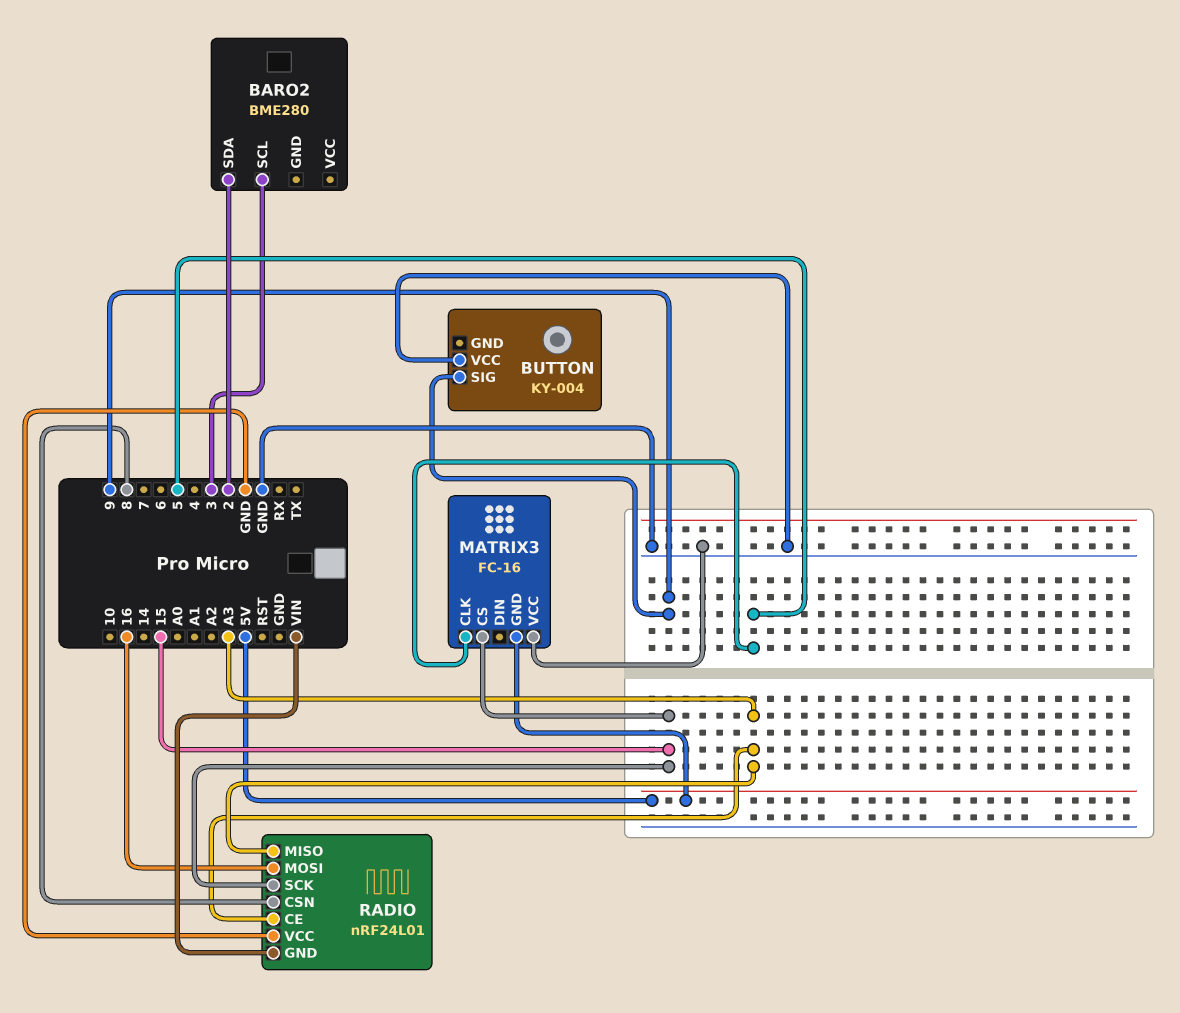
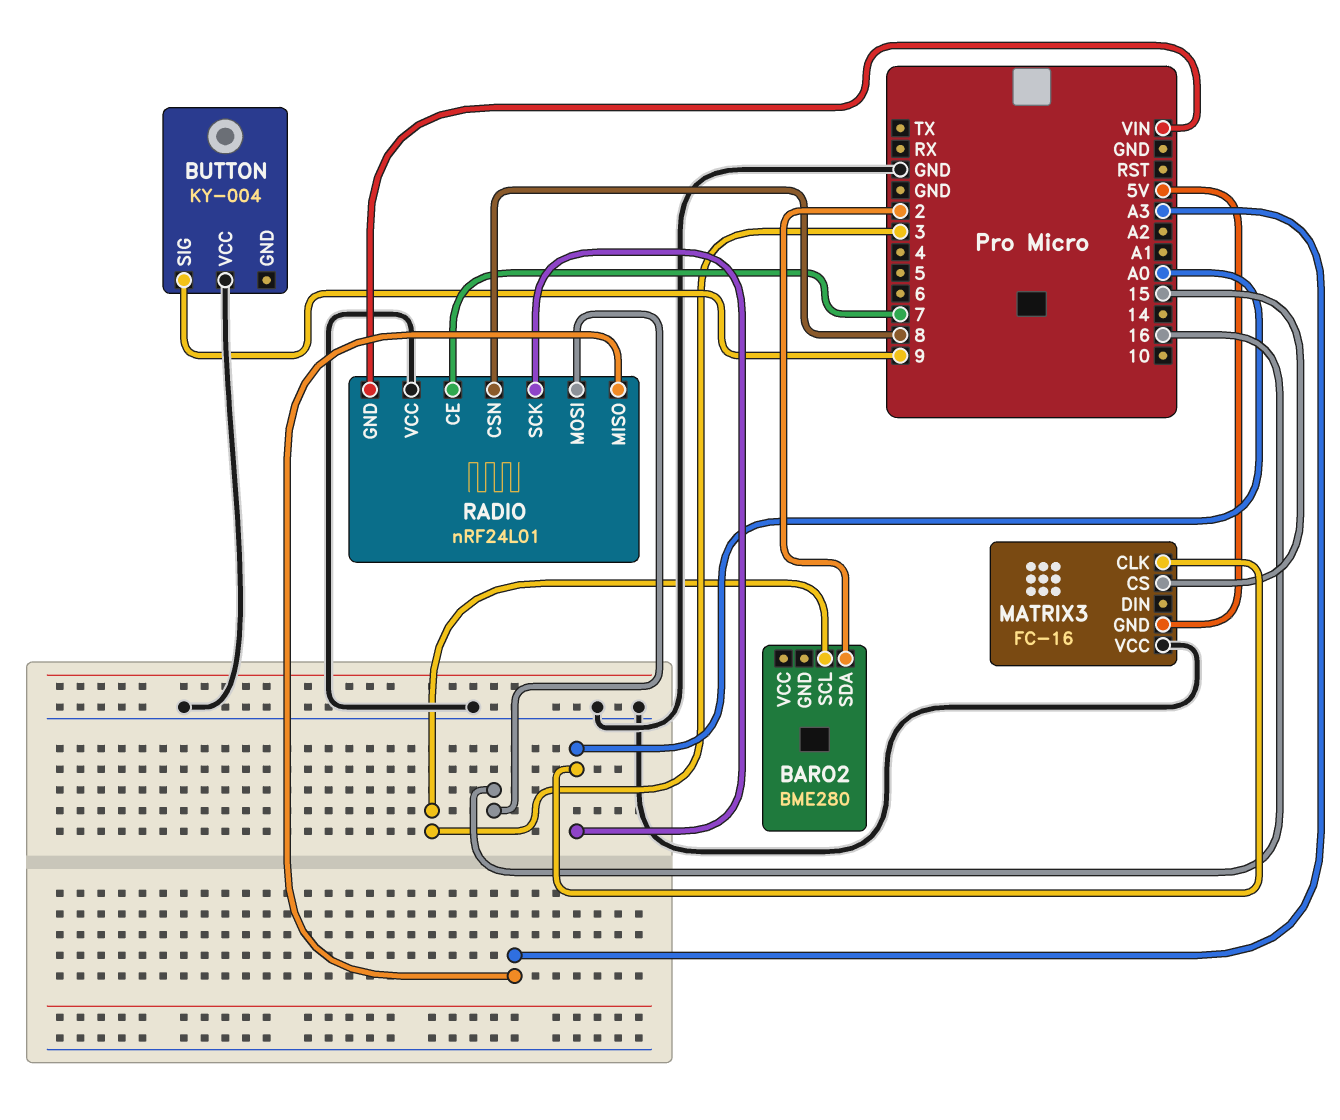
MATRIX3 pin CLK: 5 -> A0
RADIO pin CE: A3 -> 7
RADIO pin SCK: 15 -> A0

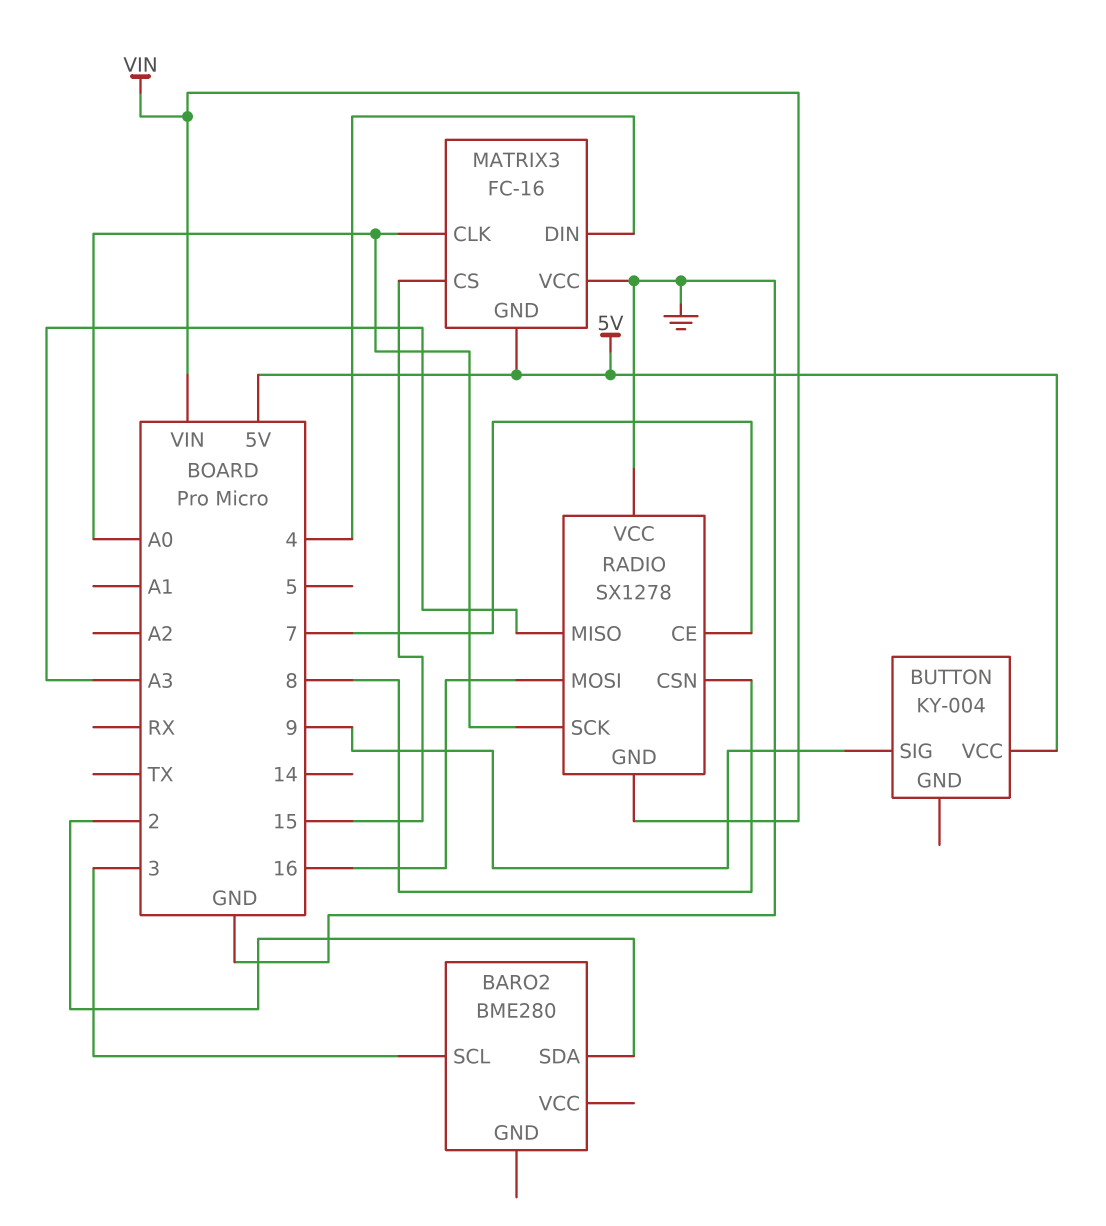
BUTTON pin VCC: GND -> 5V
MATRIX3 pin DIN: none -> 4
RADIO: nRF24L01 -> SX1278

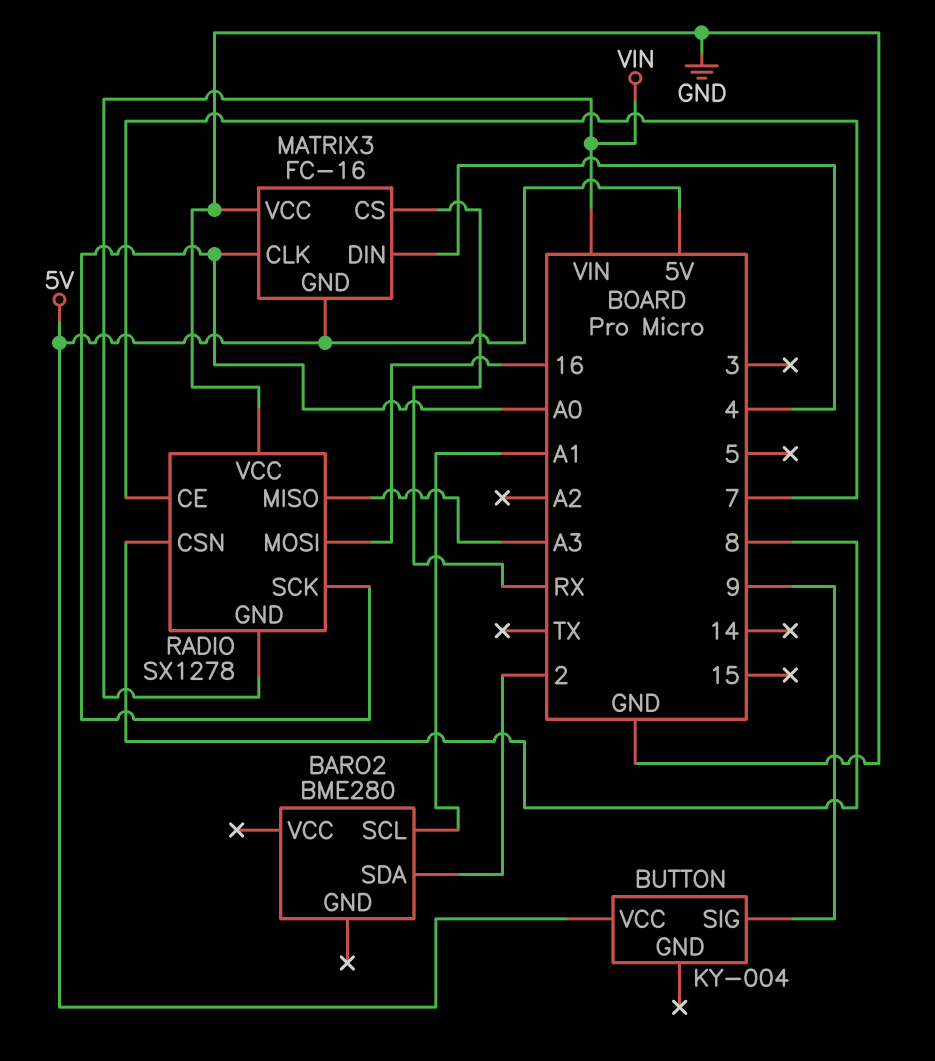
BARO2 pin SCL: 3 -> A1
MATRIX3 pin CS: 15 -> RX

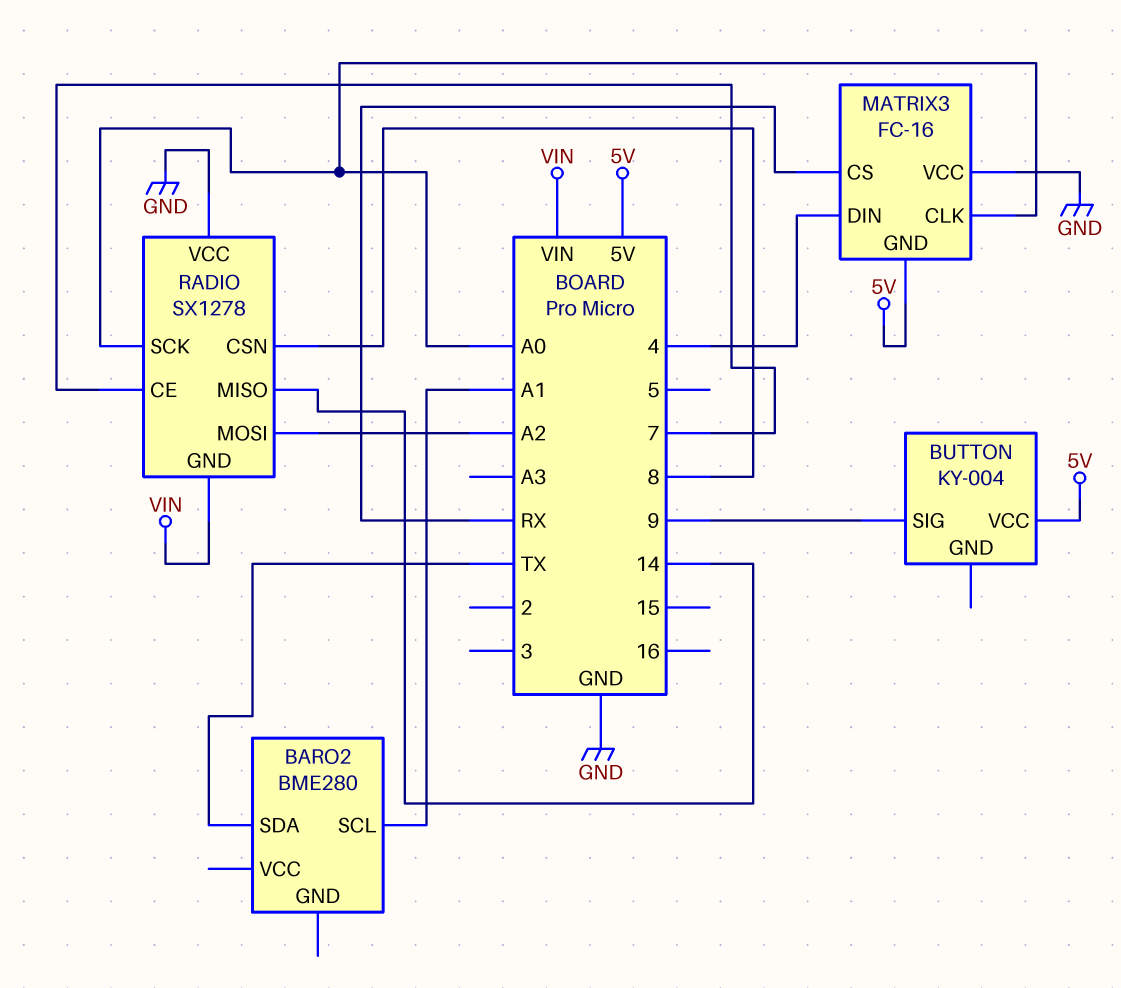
BARO2 pin SDA: 2 -> TX
RADIO pin MISO: A3 -> 14
RADIO pin MOSI: 16 -> A2

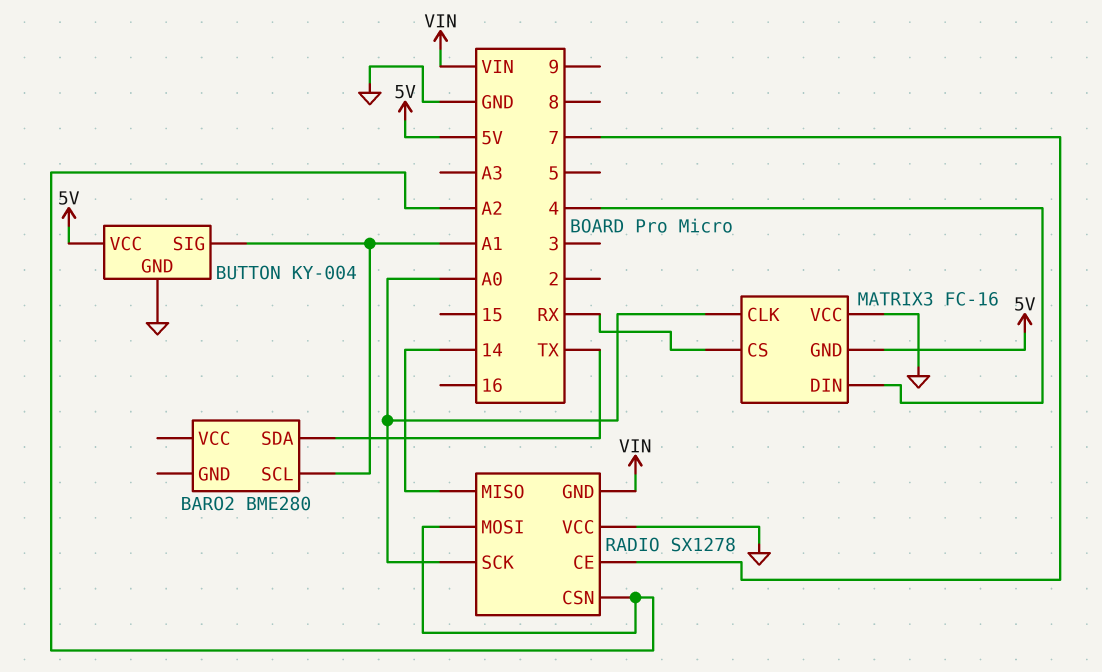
BUTTON pin GND: none -> GND
BUTTON pin SIG: 9 -> A1
RADIO pin CSN: 8 -> A2

